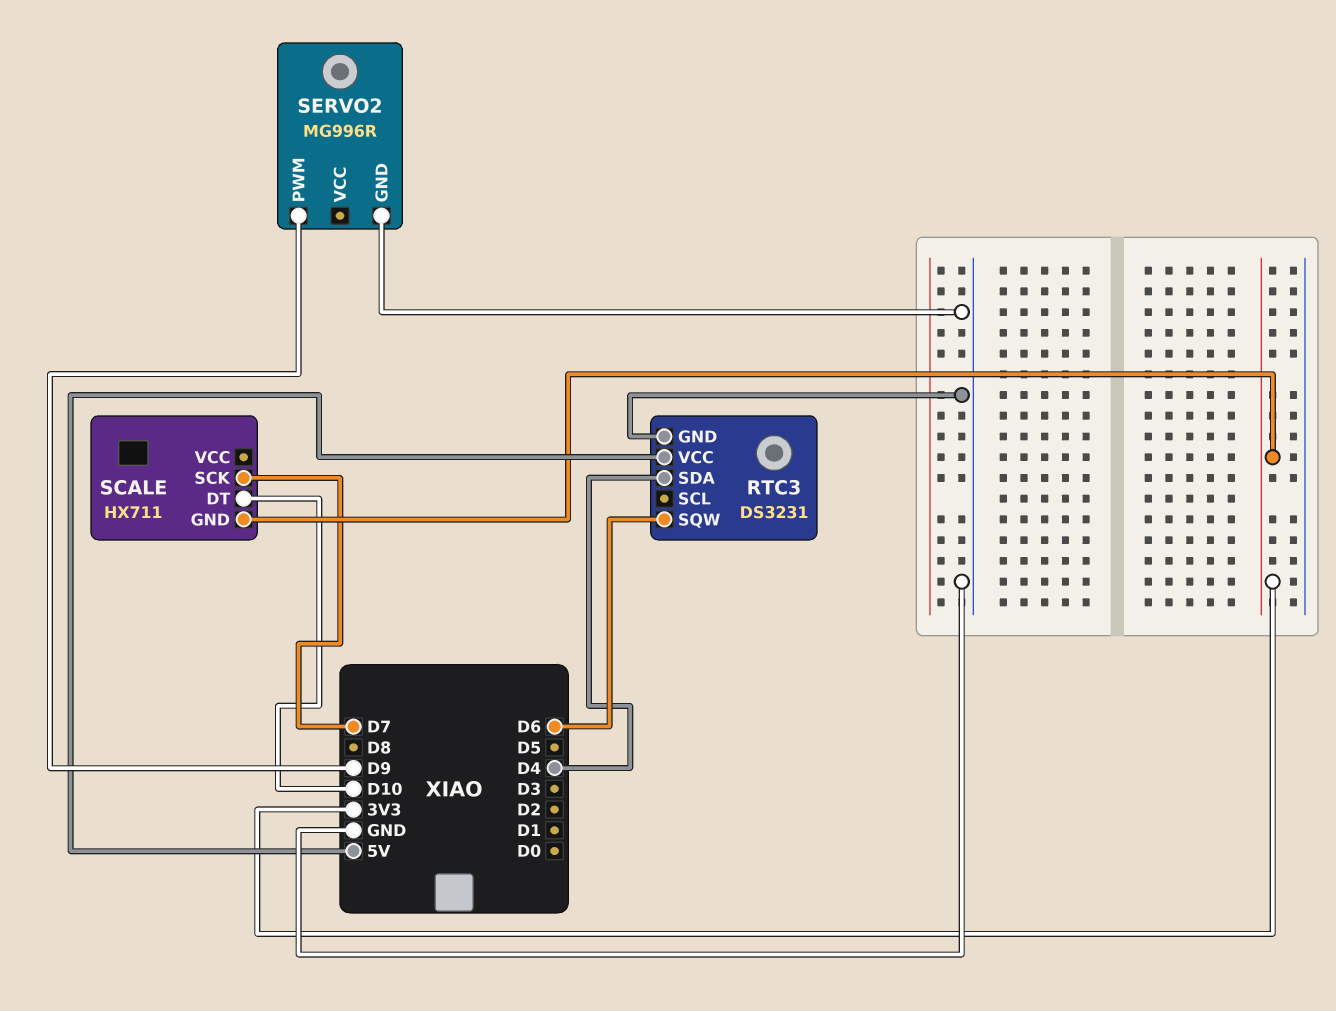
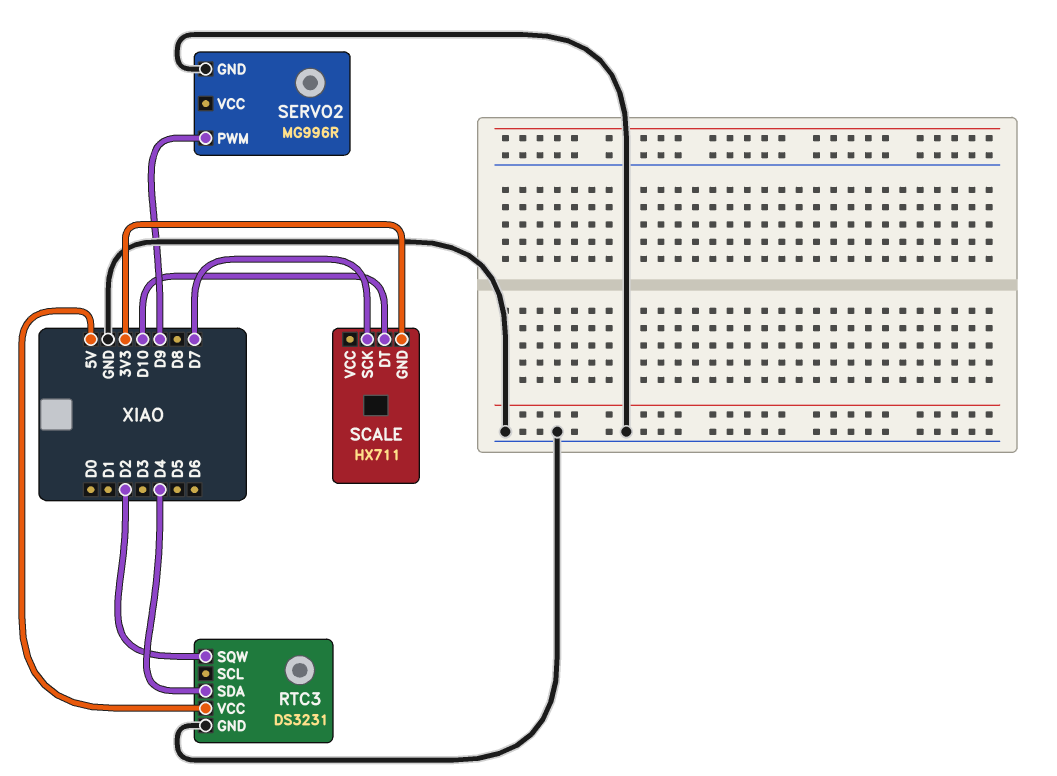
RTC3 pin SQW: D6 -> D2

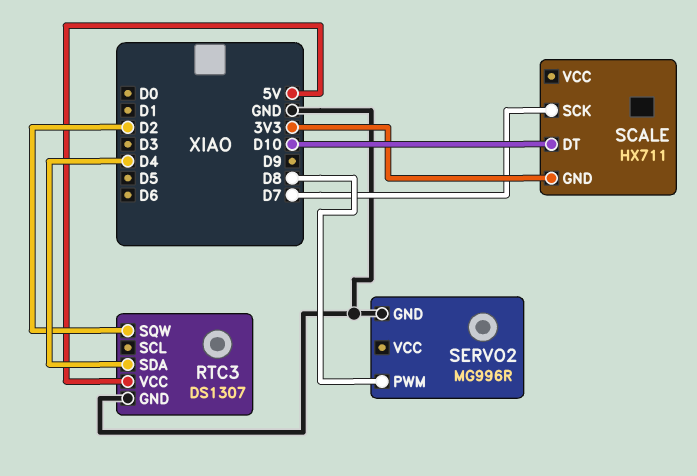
RTC3: DS3231 -> DS1307
SERVO2 pin PWM: D9 -> D8

